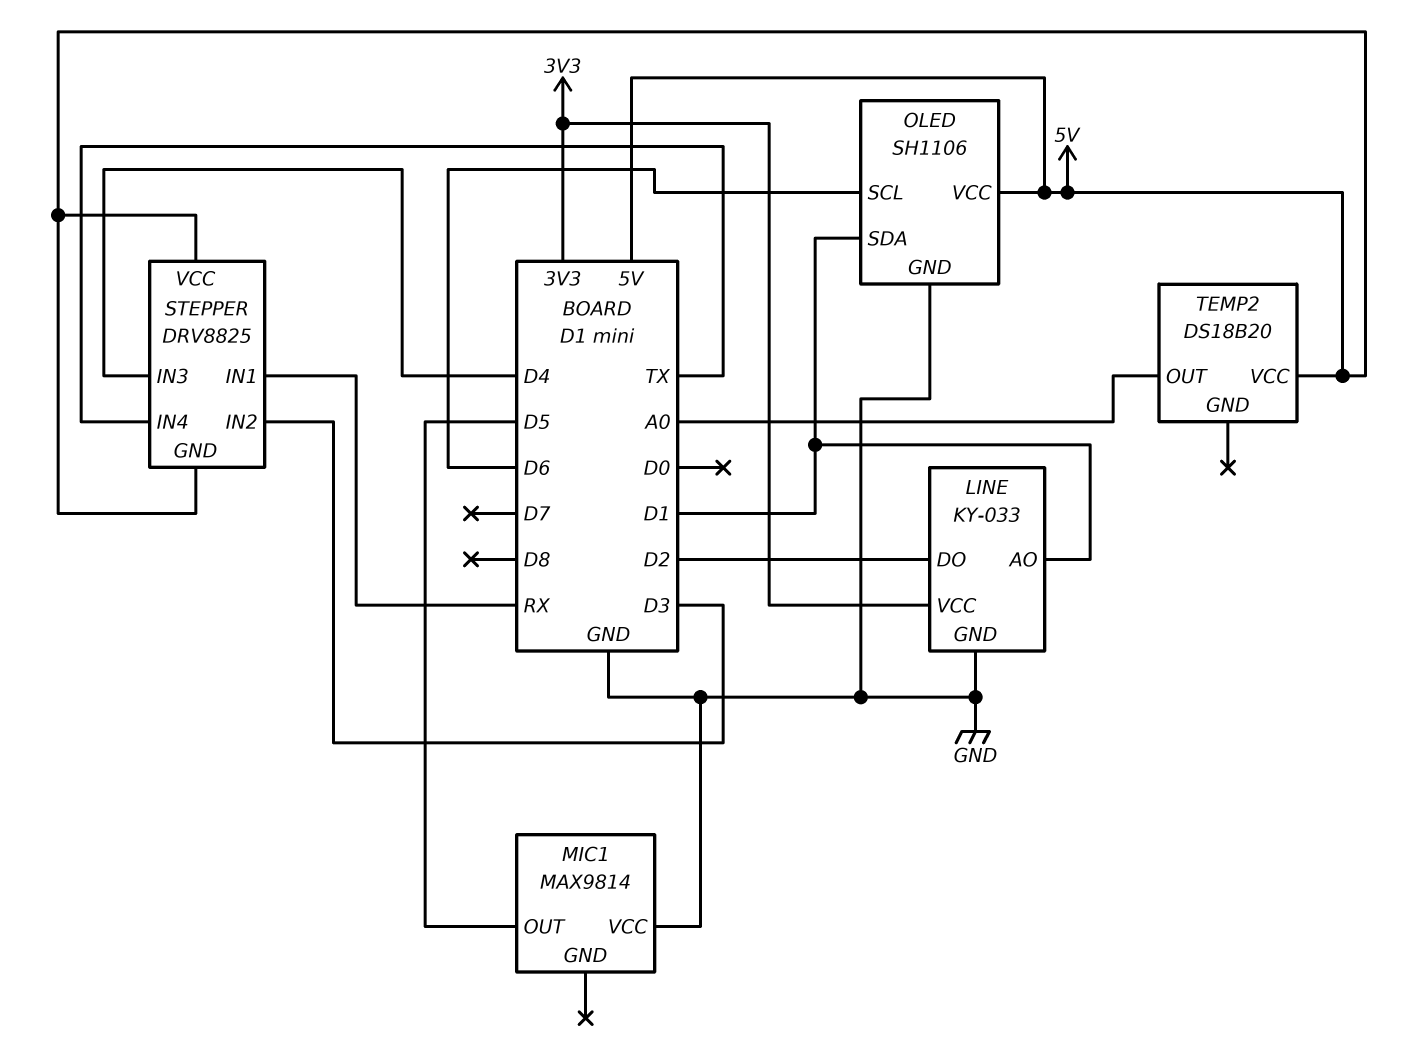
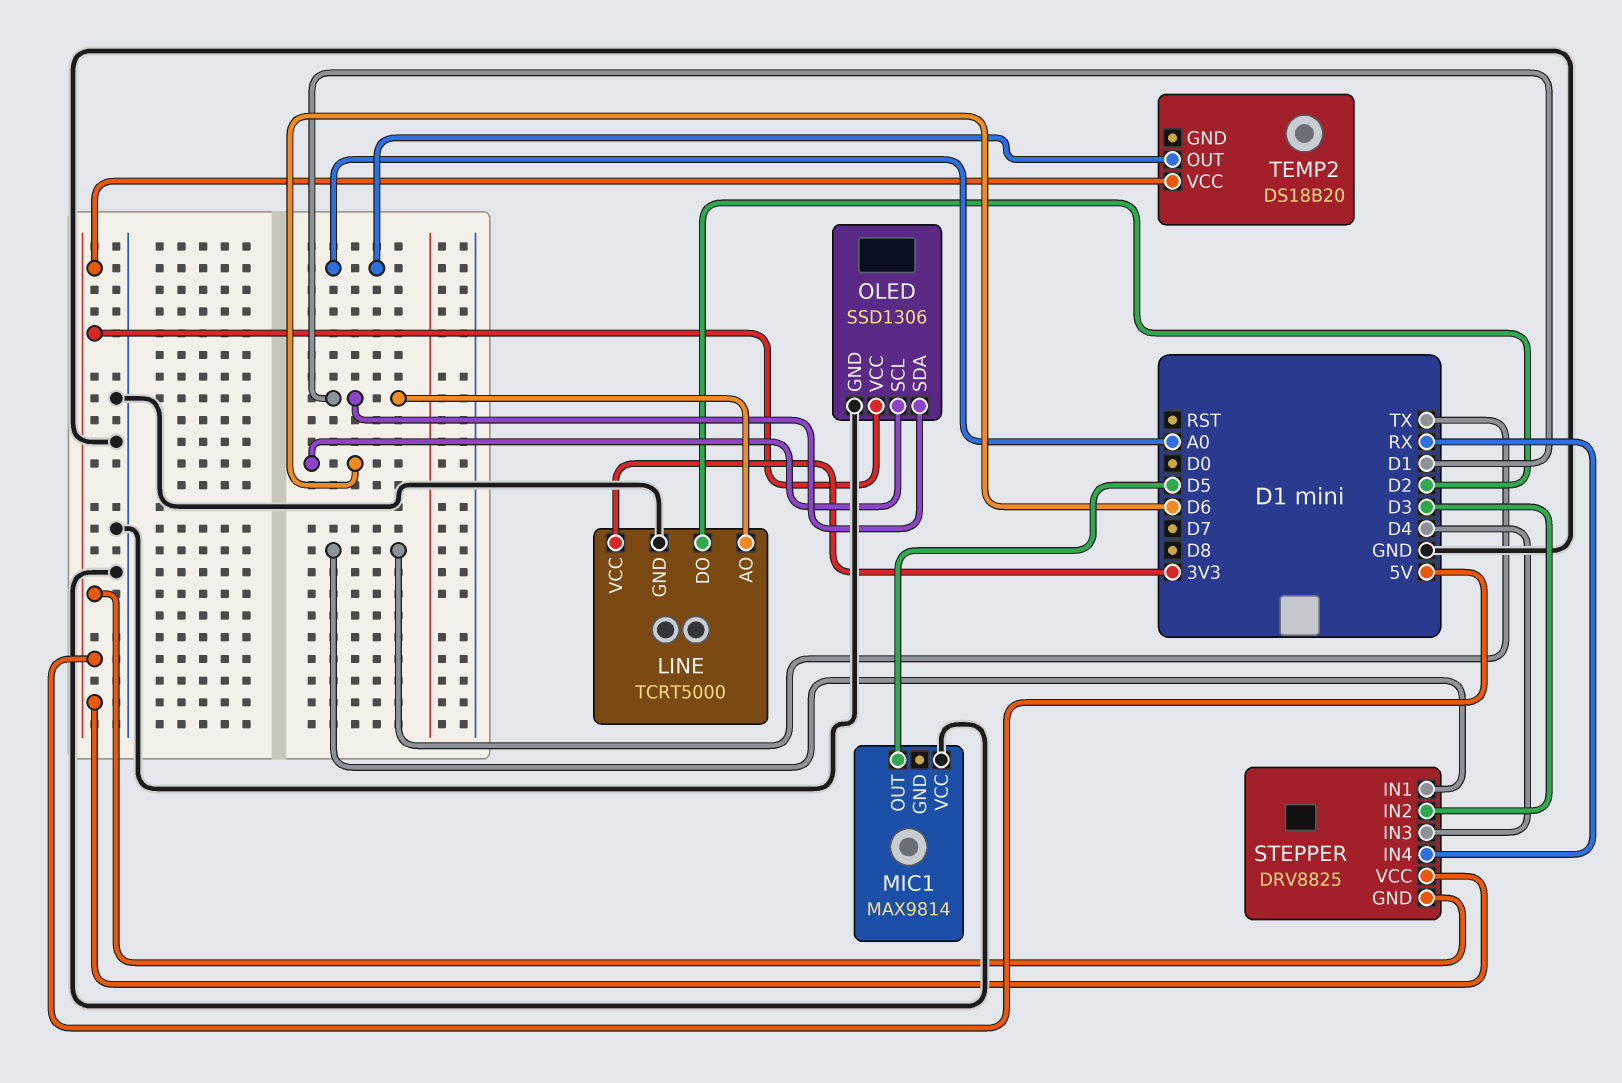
LINE: KY-033 -> TCRT5000
OLED: SH1106 -> SSD1306
STEPPER pin IN1: RX -> TX
STEPPER pin IN4: TX -> RX

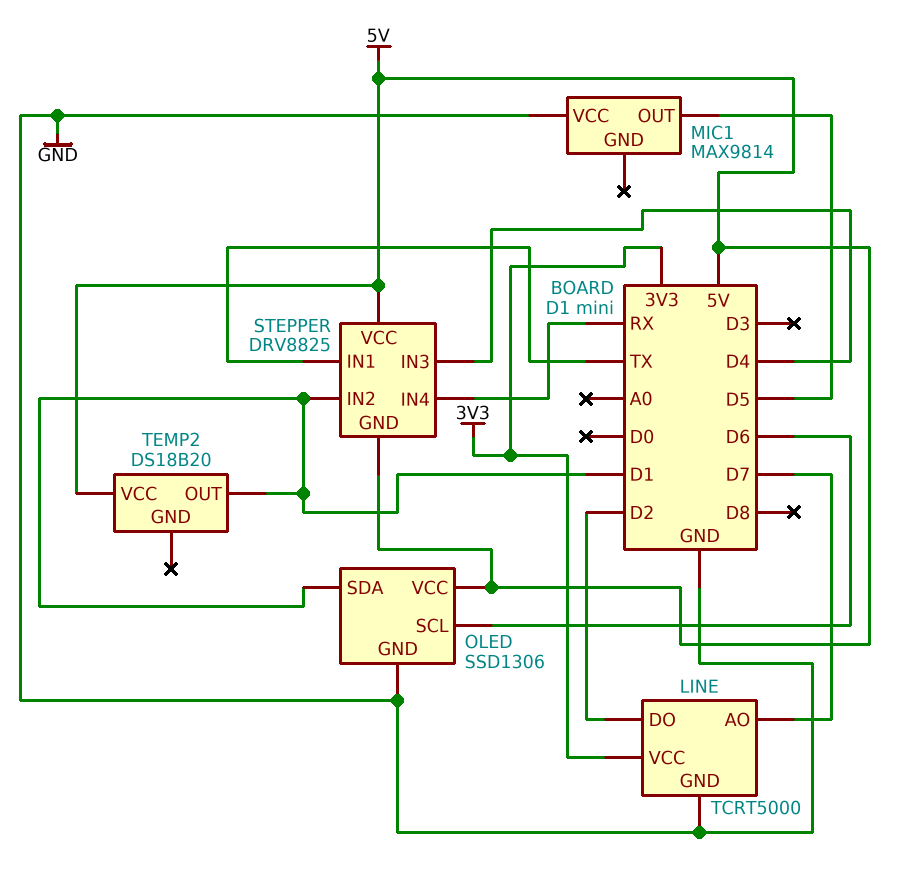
LINE pin AO: D1 -> D7
STEPPER pin IN2: D3 -> D1
TEMP2 pin OUT: A0 -> D1

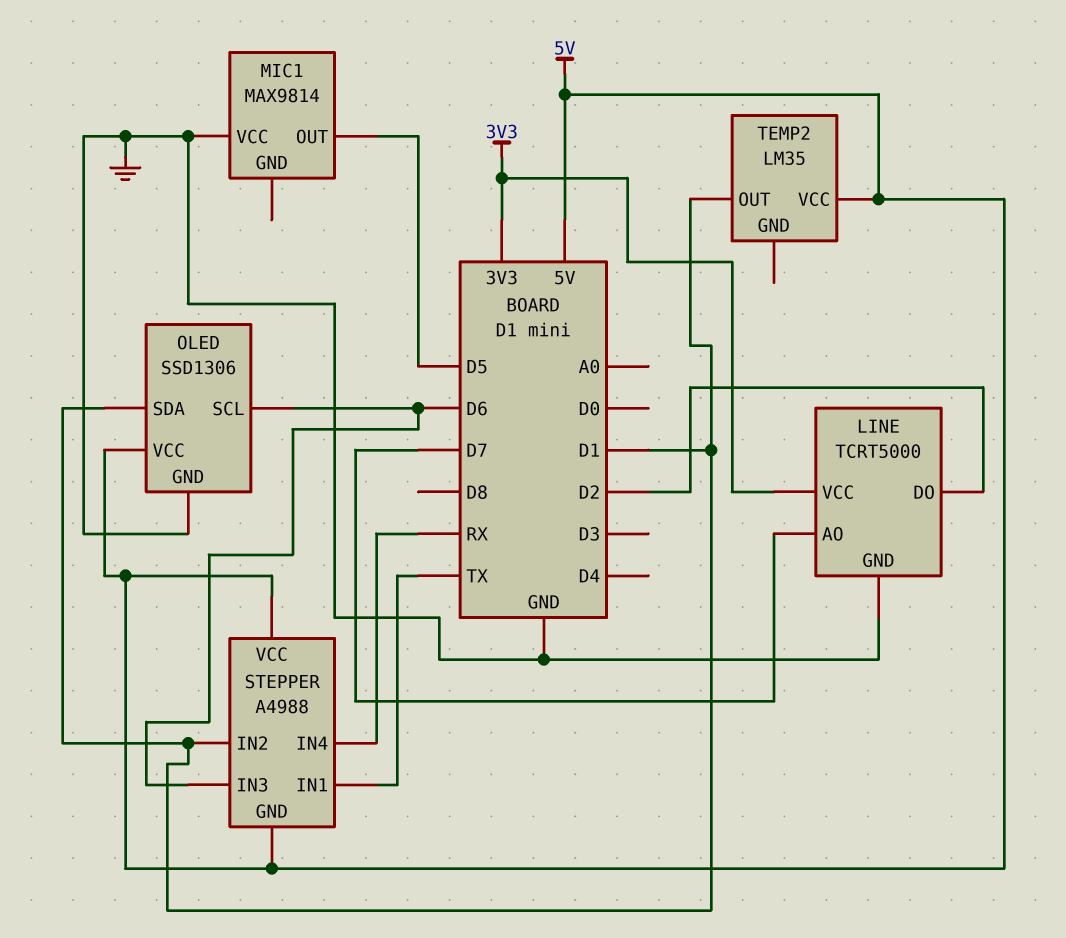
STEPPER: DRV8825 -> A4988
STEPPER pin IN3: D4 -> D6
TEMP2: DS18B20 -> LM35

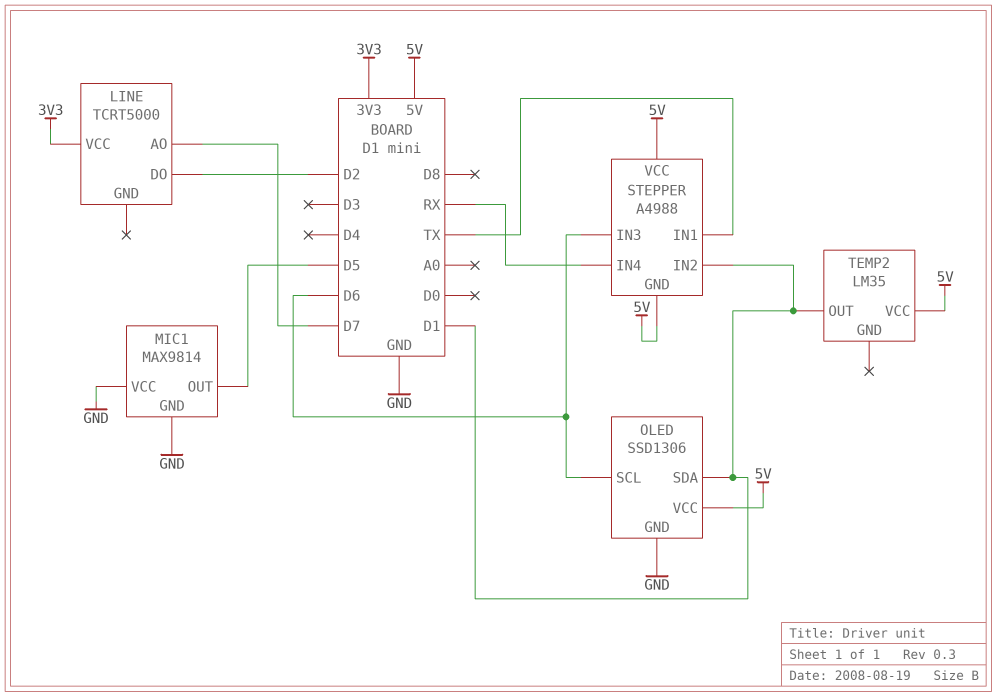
LINE pin GND: GND -> none
MIC1 pin GND: none -> GND

